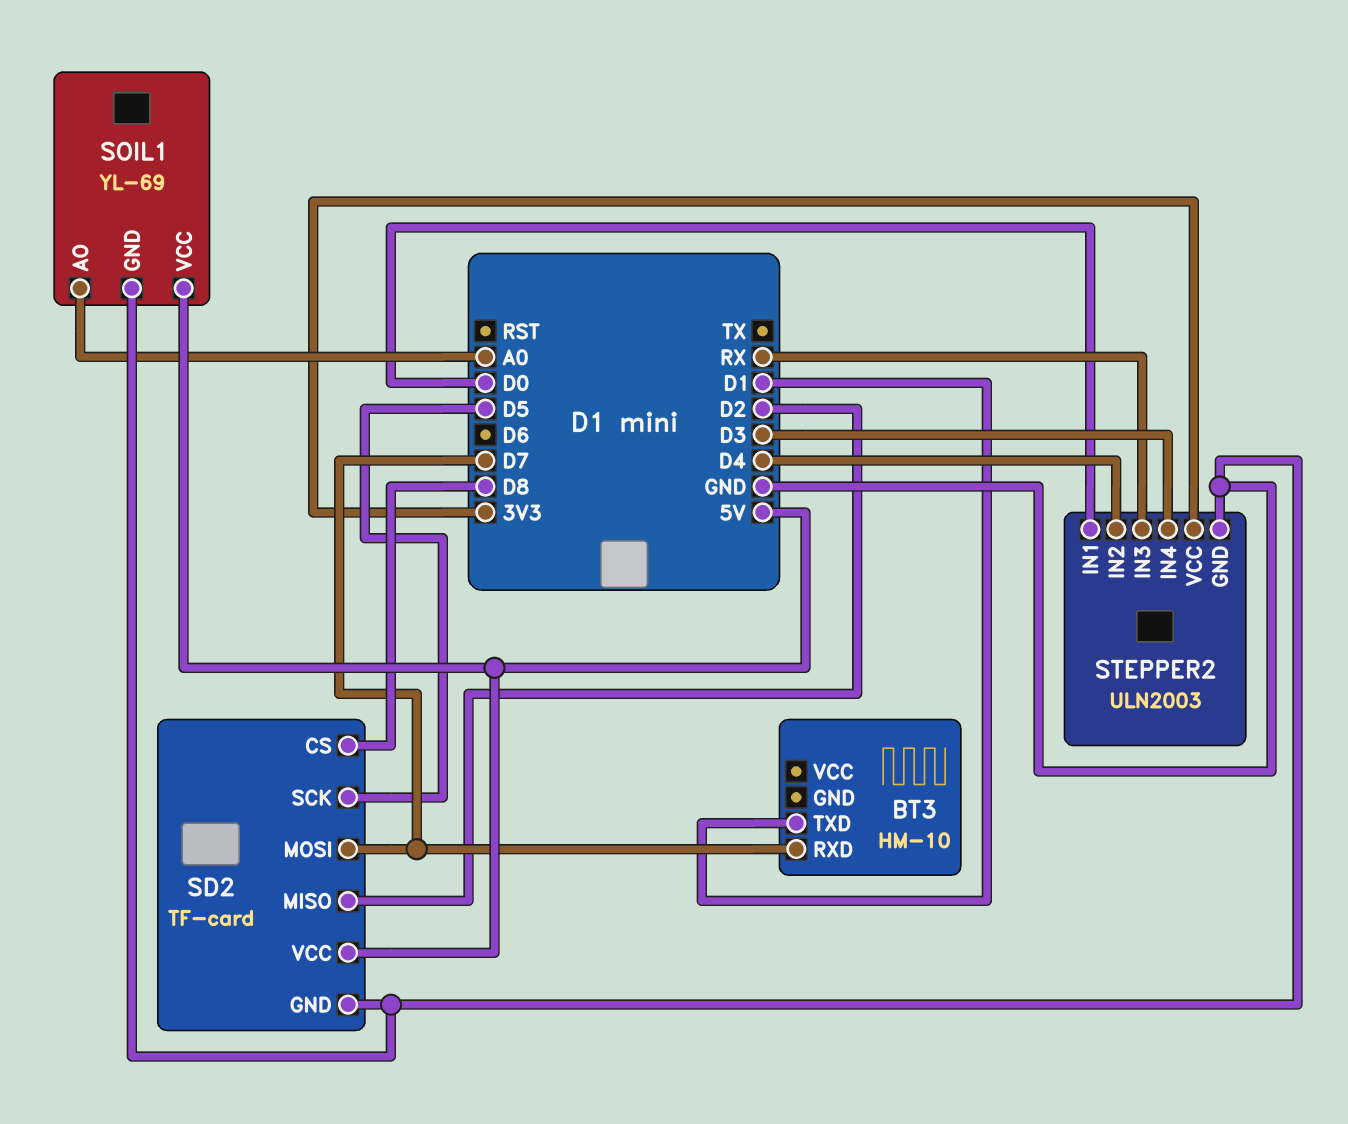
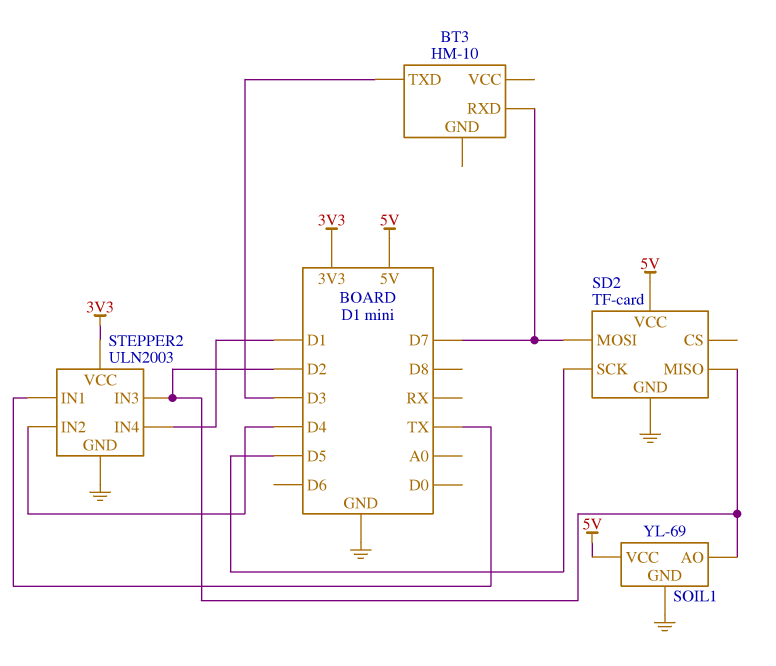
BT3 pin TXD: D1 -> D3
SD2 pin CS: D8 -> none
SOIL1 pin AO: A0 -> D2
STEPPER2 pin IN1: D0 -> TX
STEPPER2 pin IN3: RX -> D2
STEPPER2 pin IN4: D3 -> D1

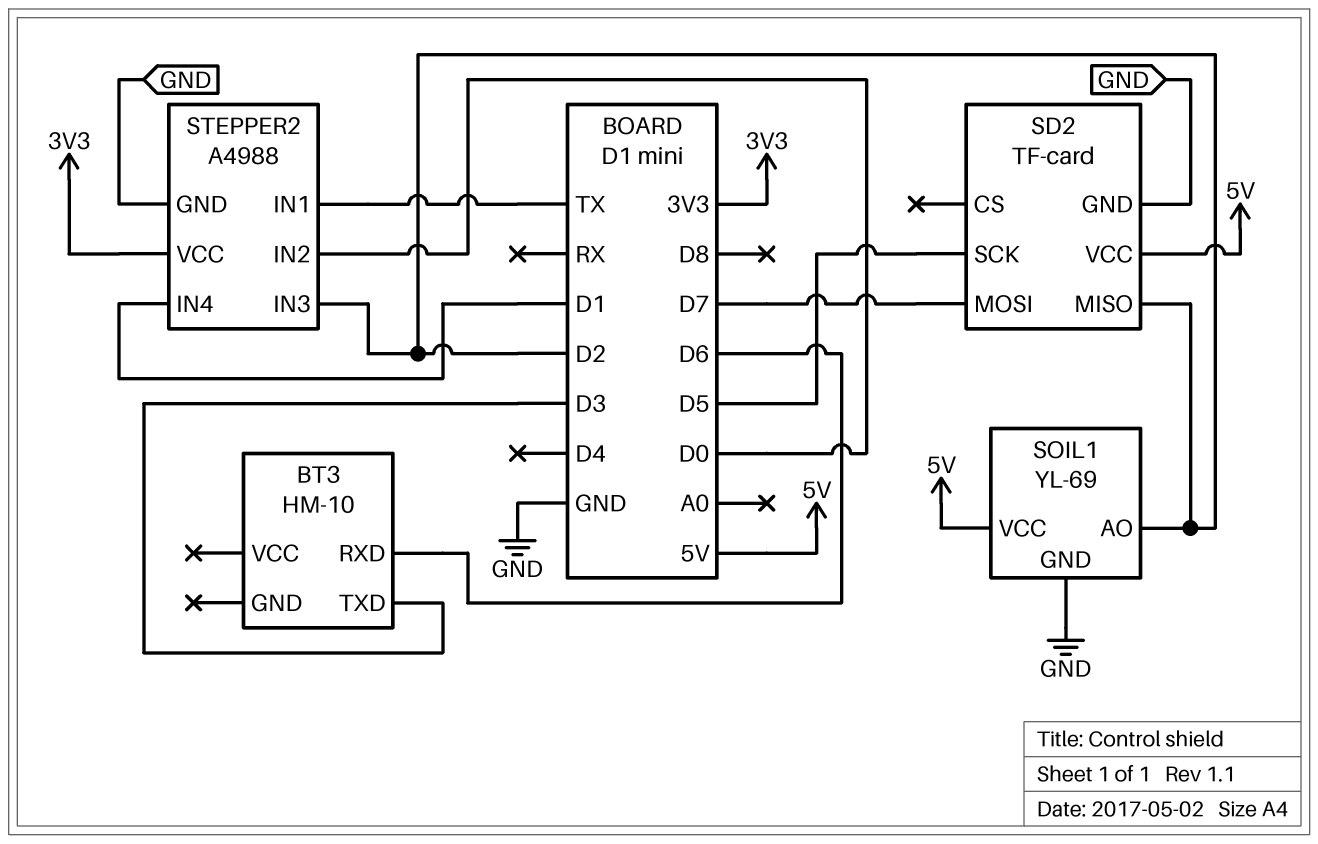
BT3 pin RXD: D7 -> D6
STEPPER2: ULN2003 -> A4988
STEPPER2 pin IN2: D4 -> D0

